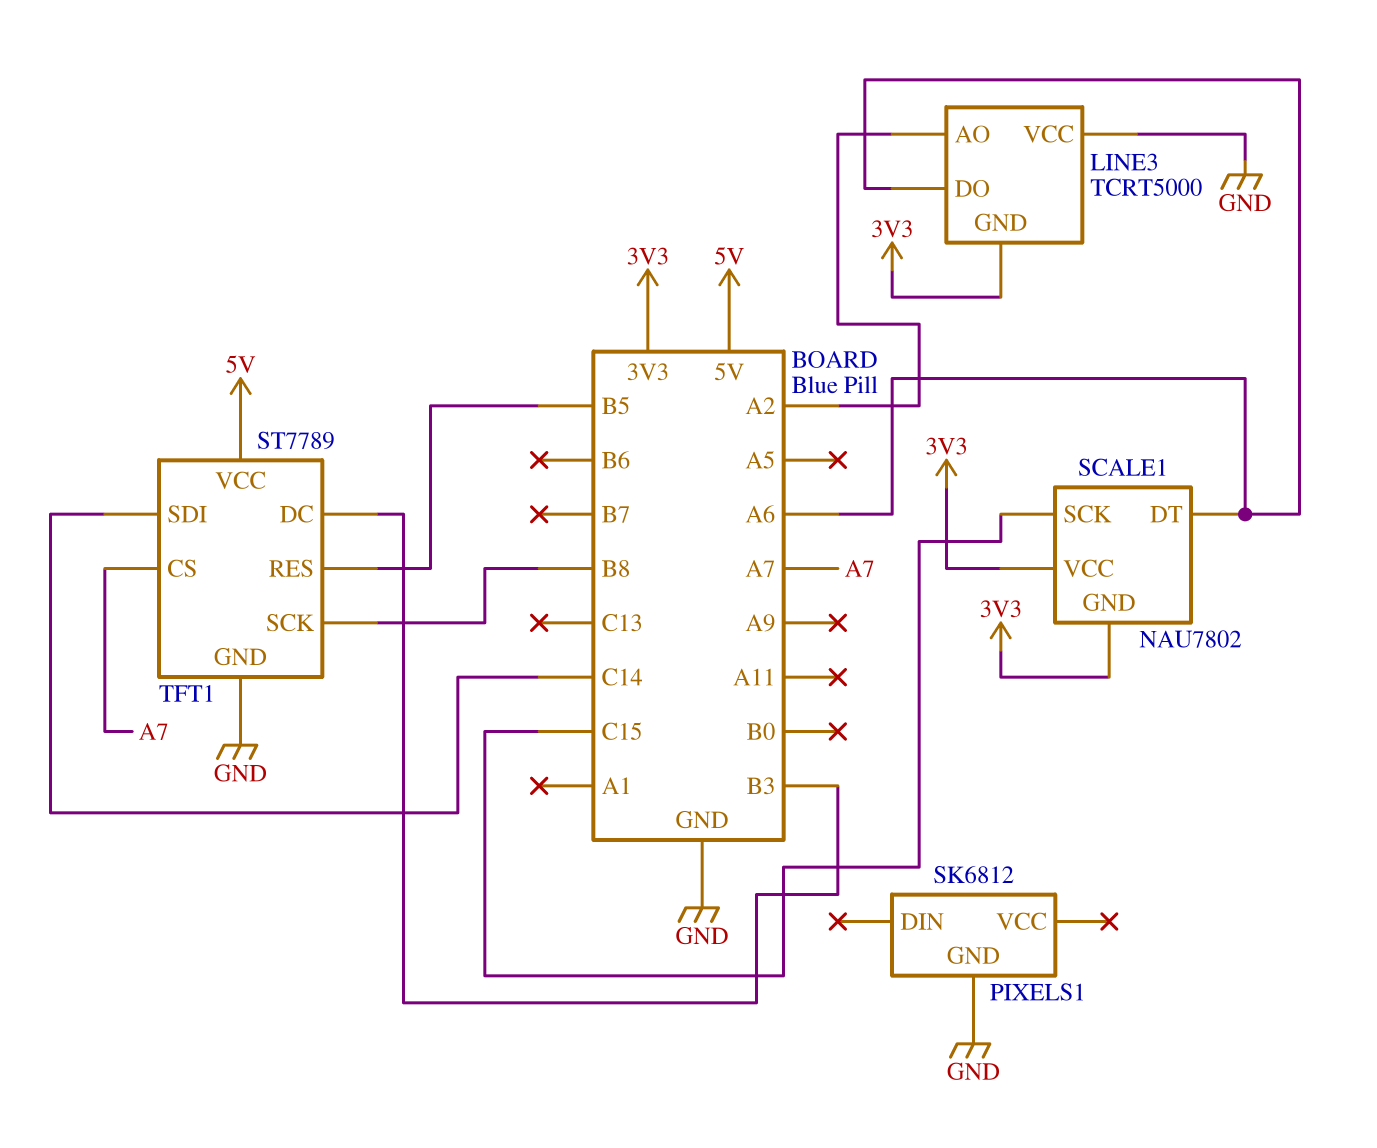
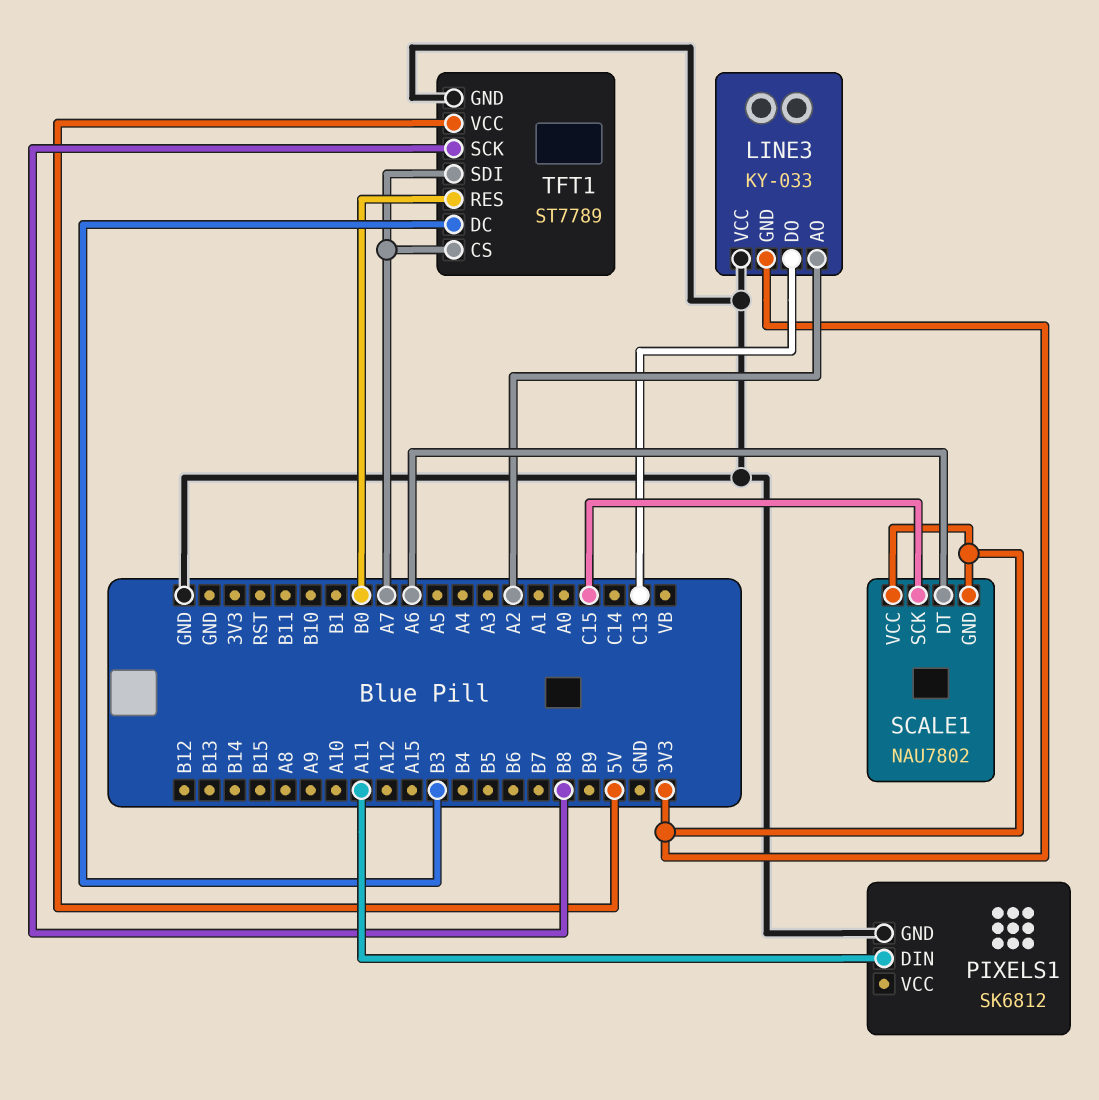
LINE3: TCRT5000 -> KY-033
LINE3 pin DO: A6 -> C13
PIXELS1 pin DIN: none -> A11
TFT1 pin RES: B5 -> B0
TFT1 pin SDI: C14 -> A7

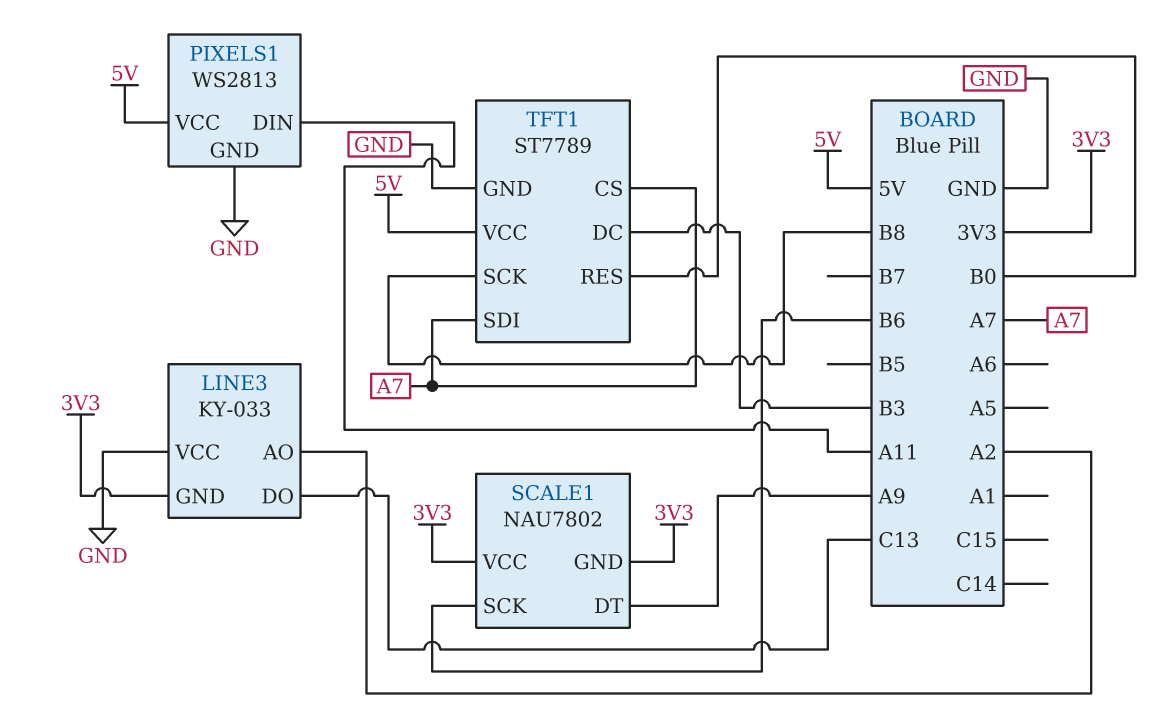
PIXELS1: SK6812 -> WS2813
PIXELS1 pin VCC: none -> 5V
SCALE1 pin DT: A6 -> A9
SCALE1 pin SCK: C15 -> B6

